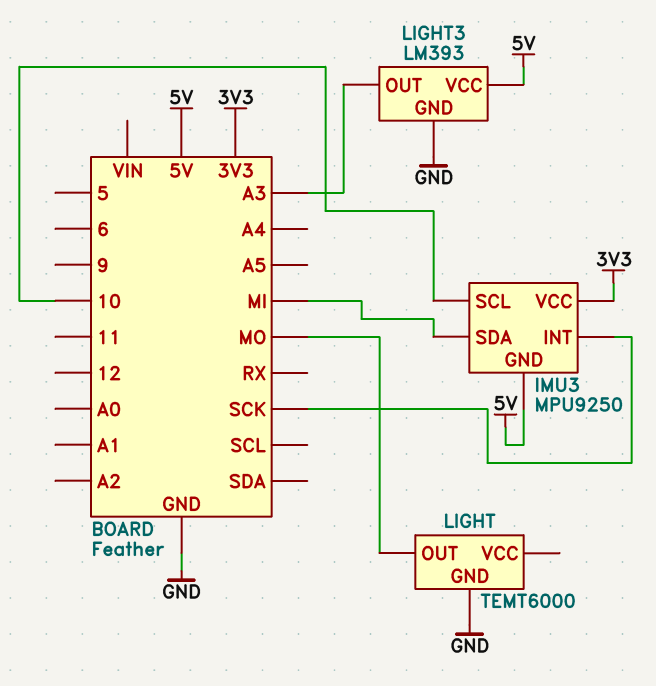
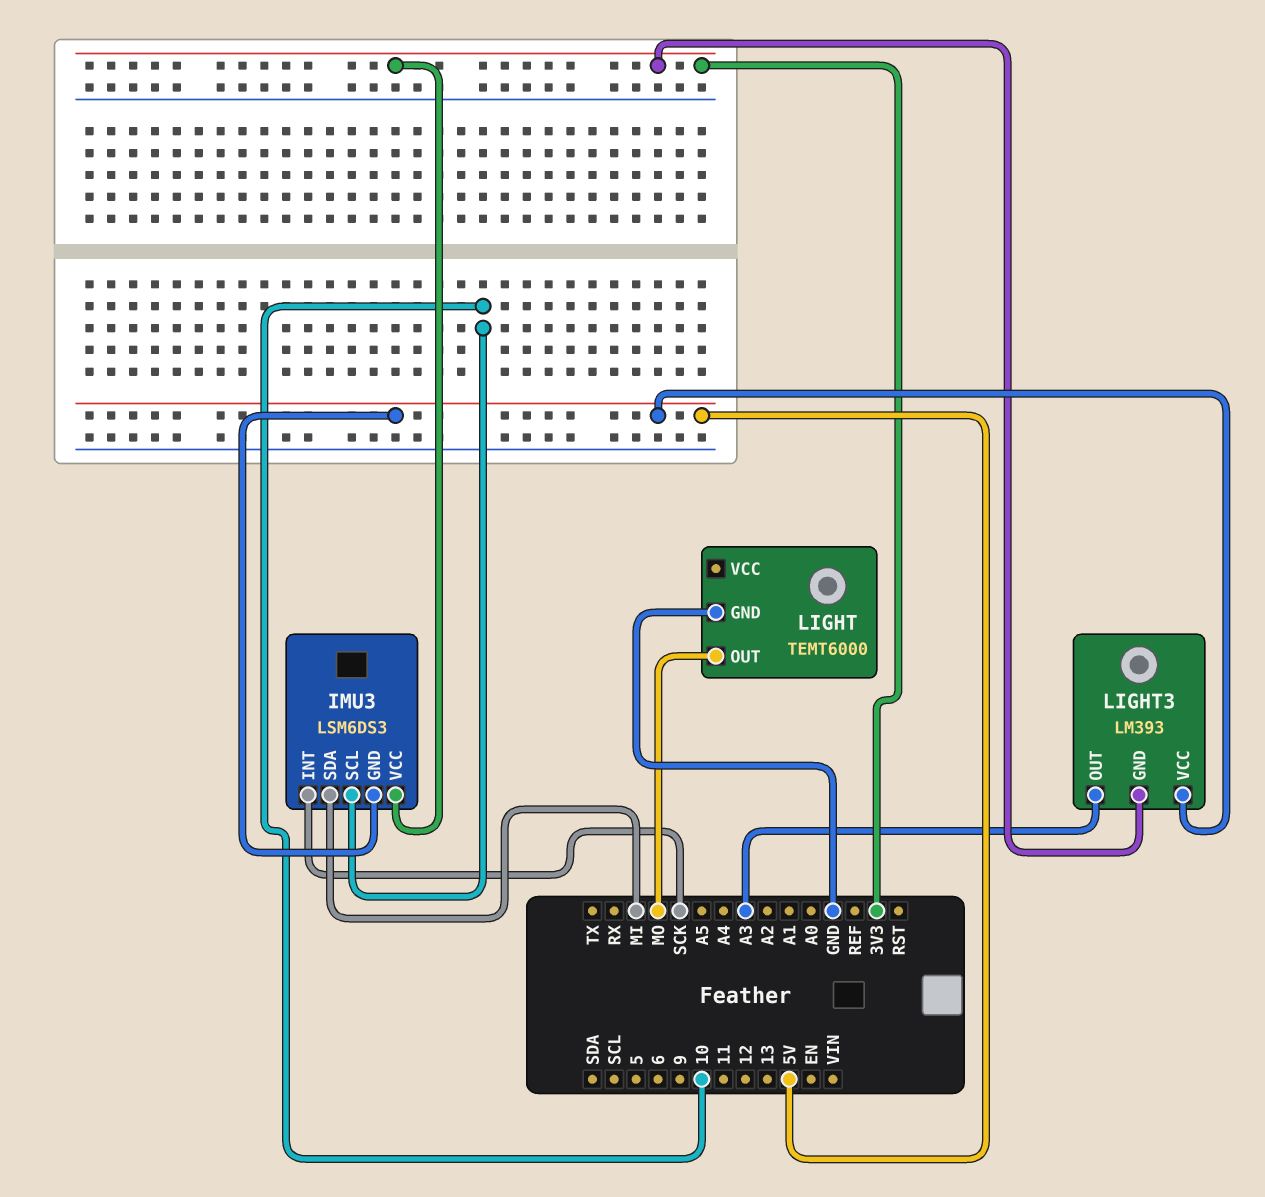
IMU3: MPU9250 -> LSM6DS3
LIGHT3 pin GND: GND -> 3V3

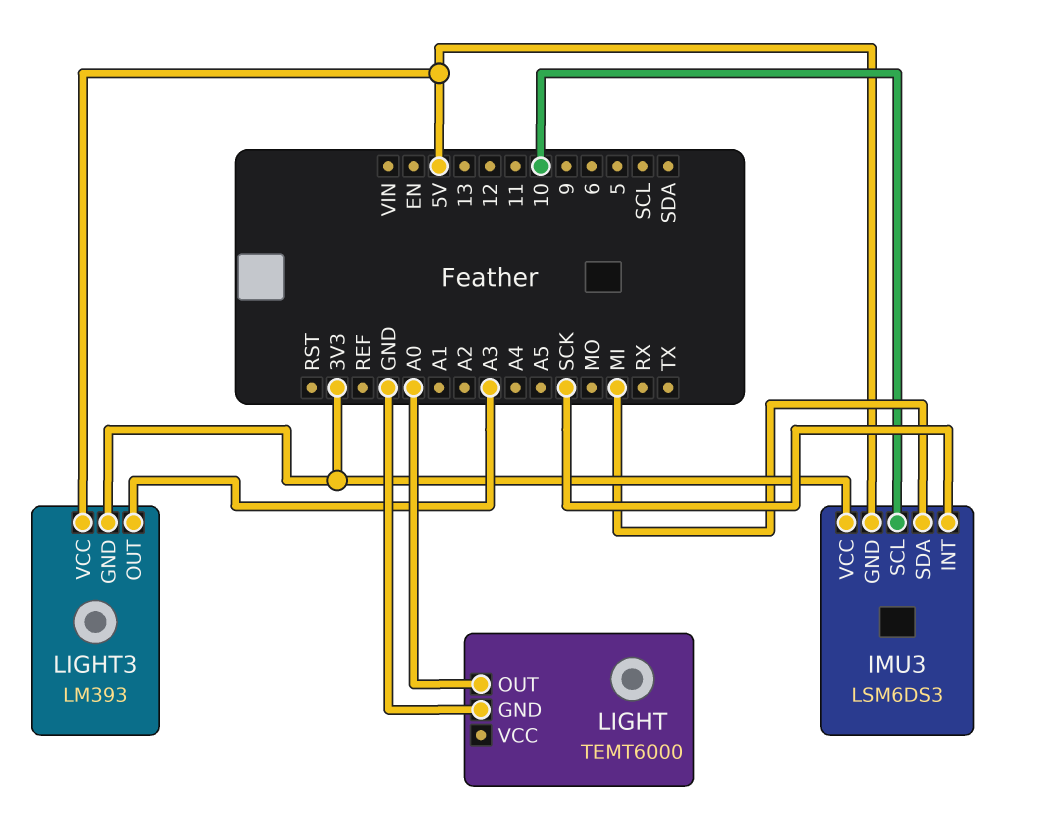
LIGHT pin OUT: MO -> A0

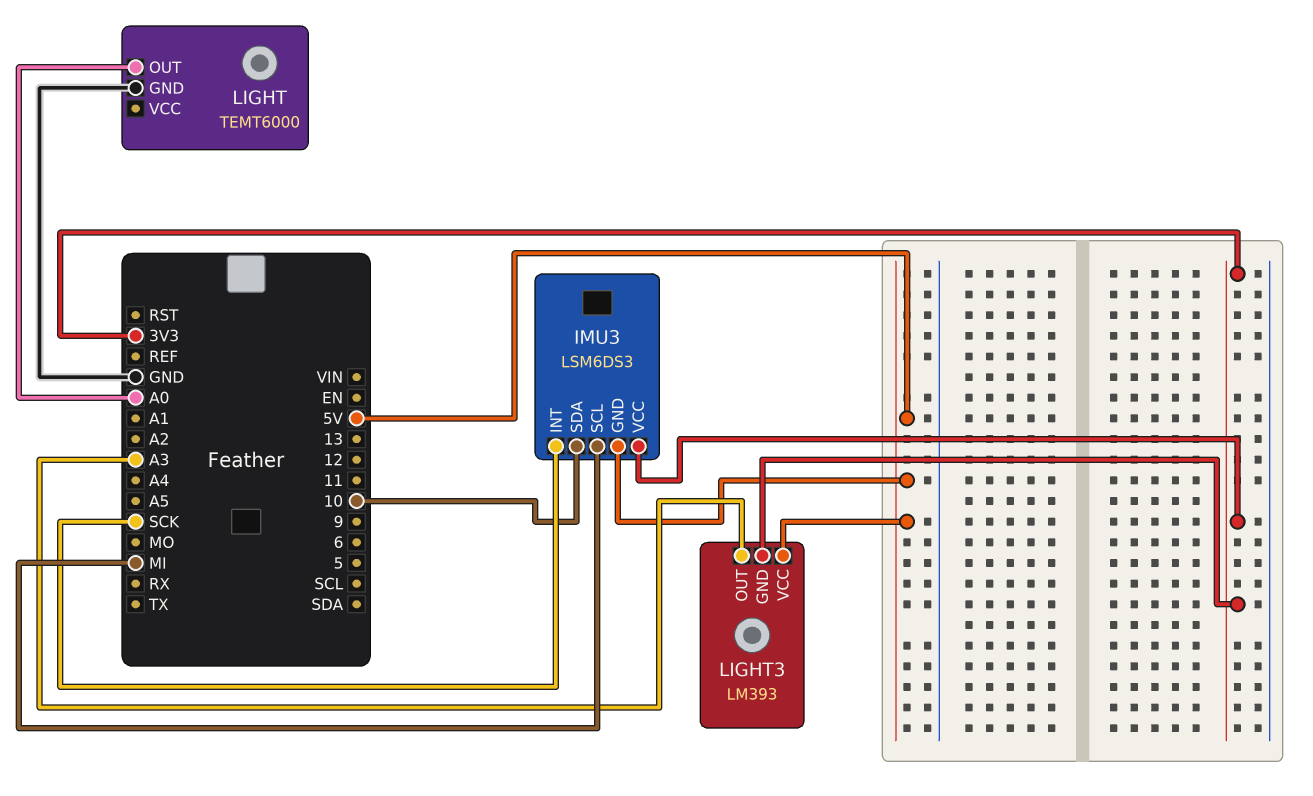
IMU3 pin SCL: 10 -> MI
IMU3 pin SDA: MI -> 10

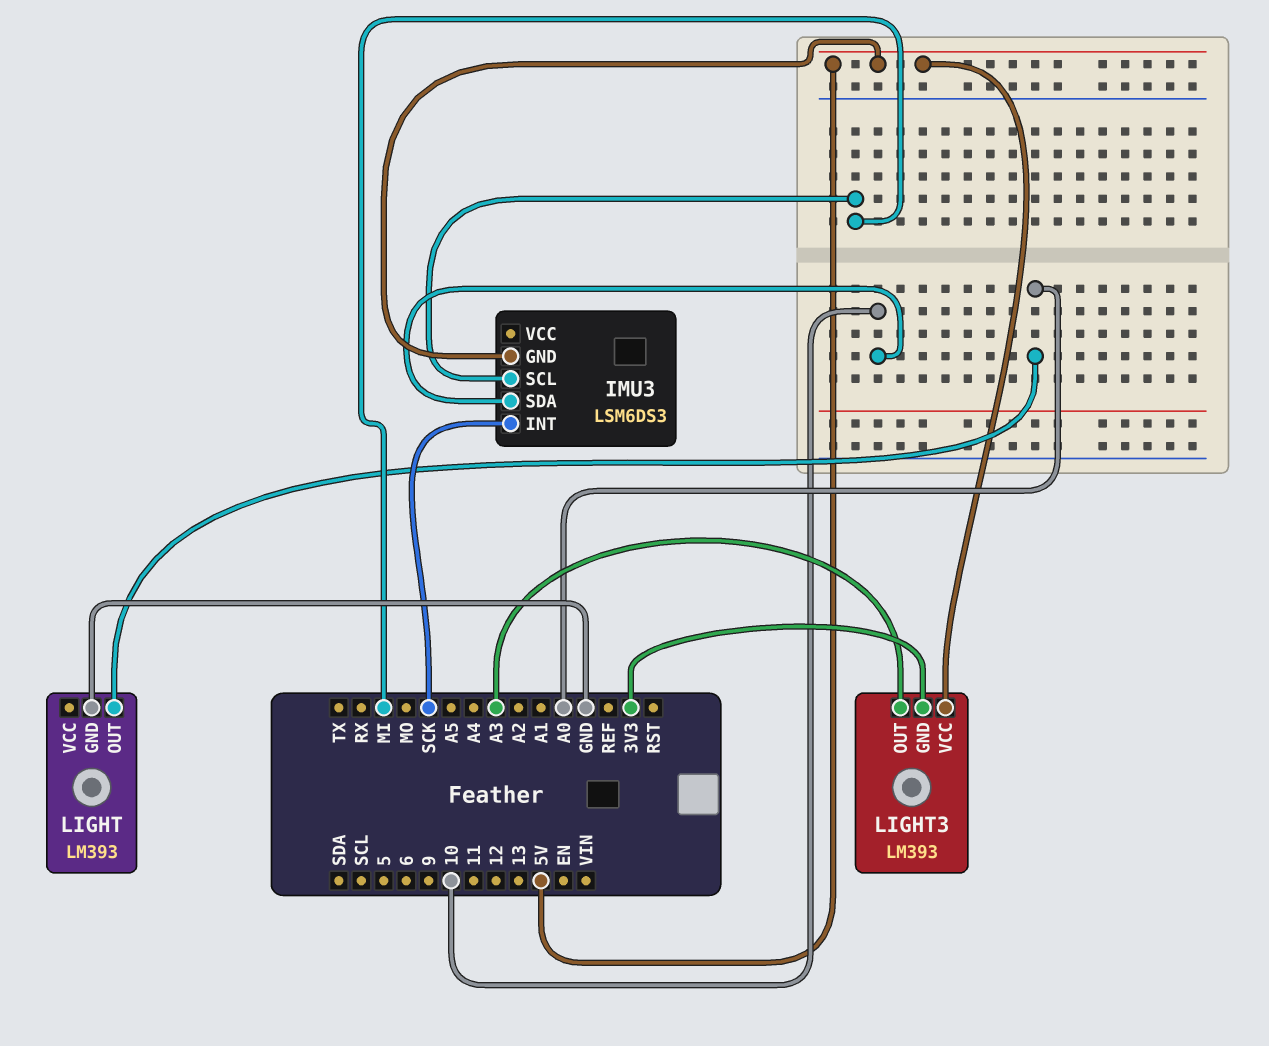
IMU3 pin VCC: 3V3 -> none
LIGHT: TEMT6000 -> LM393

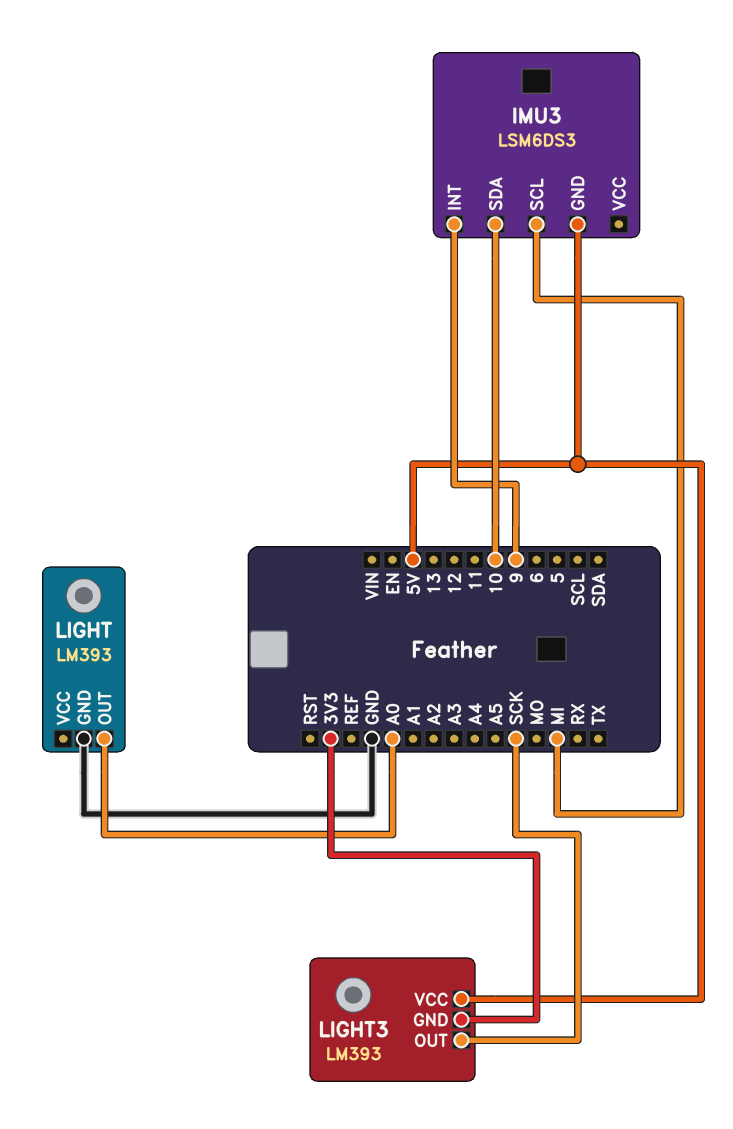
IMU3 pin INT: SCK -> 9
LIGHT3 pin OUT: A3 -> SCK

